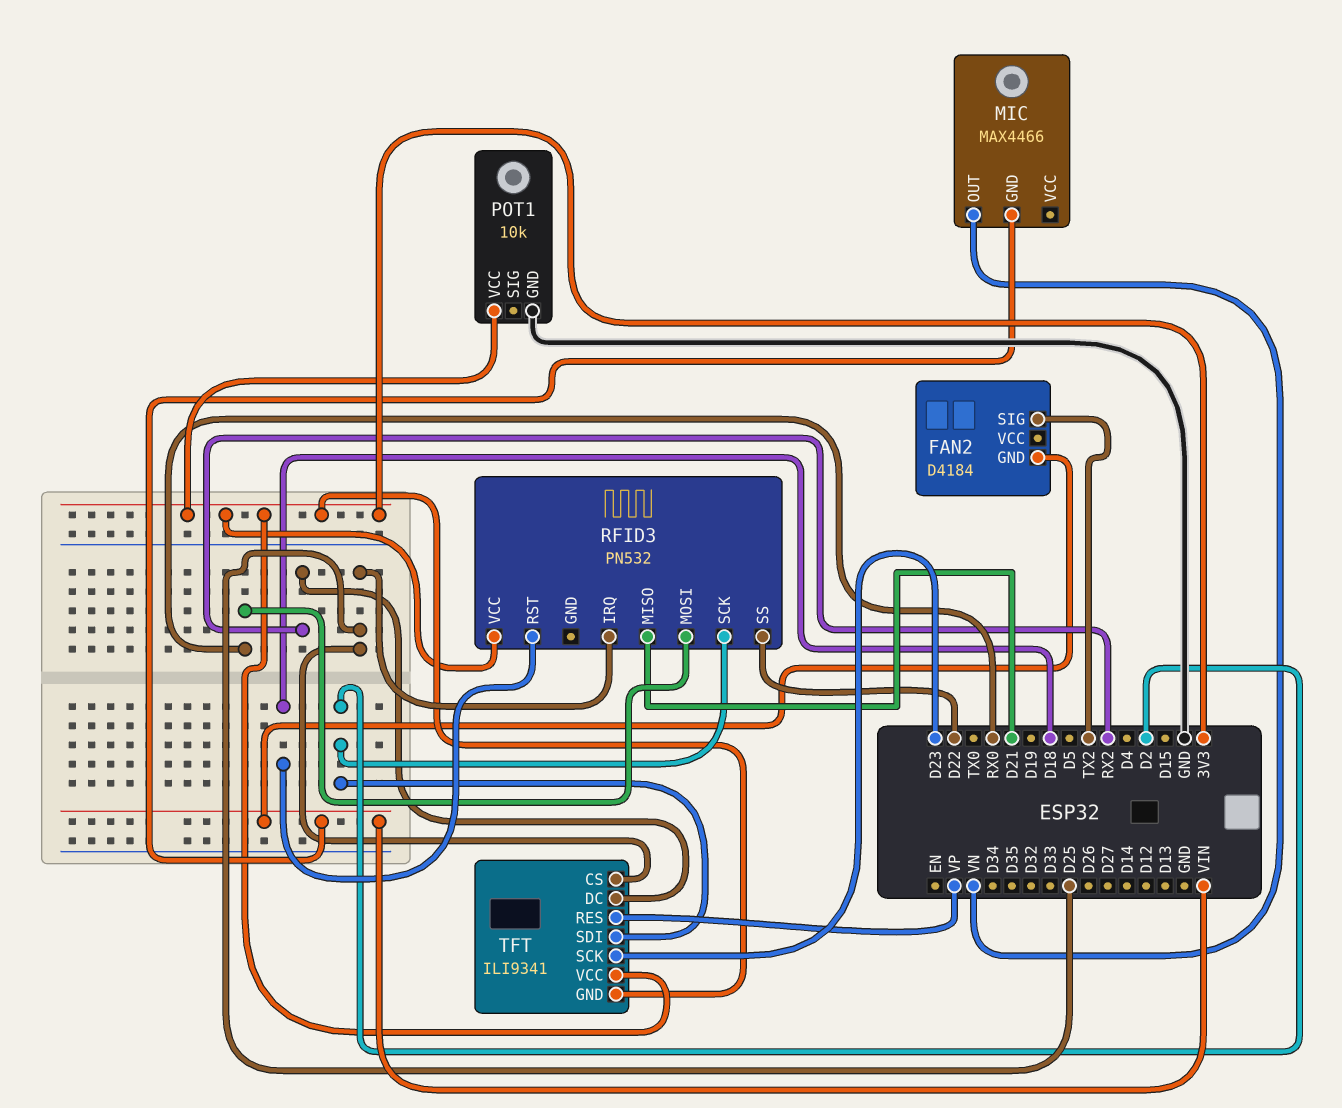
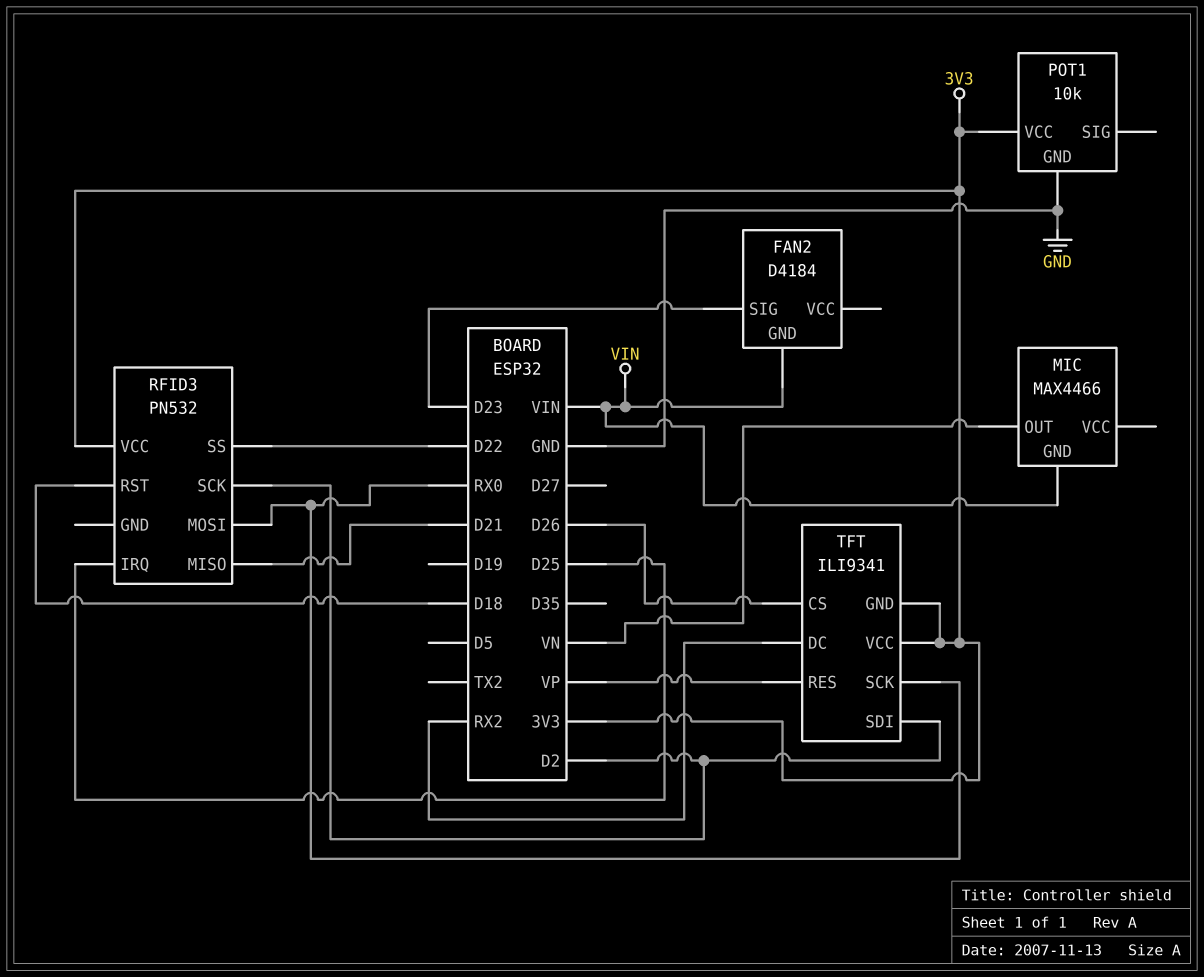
FAN2 pin SIG: TX2 -> D23
TFT pin CS: D25 -> D26
TFT pin SCK: D23 -> RX0

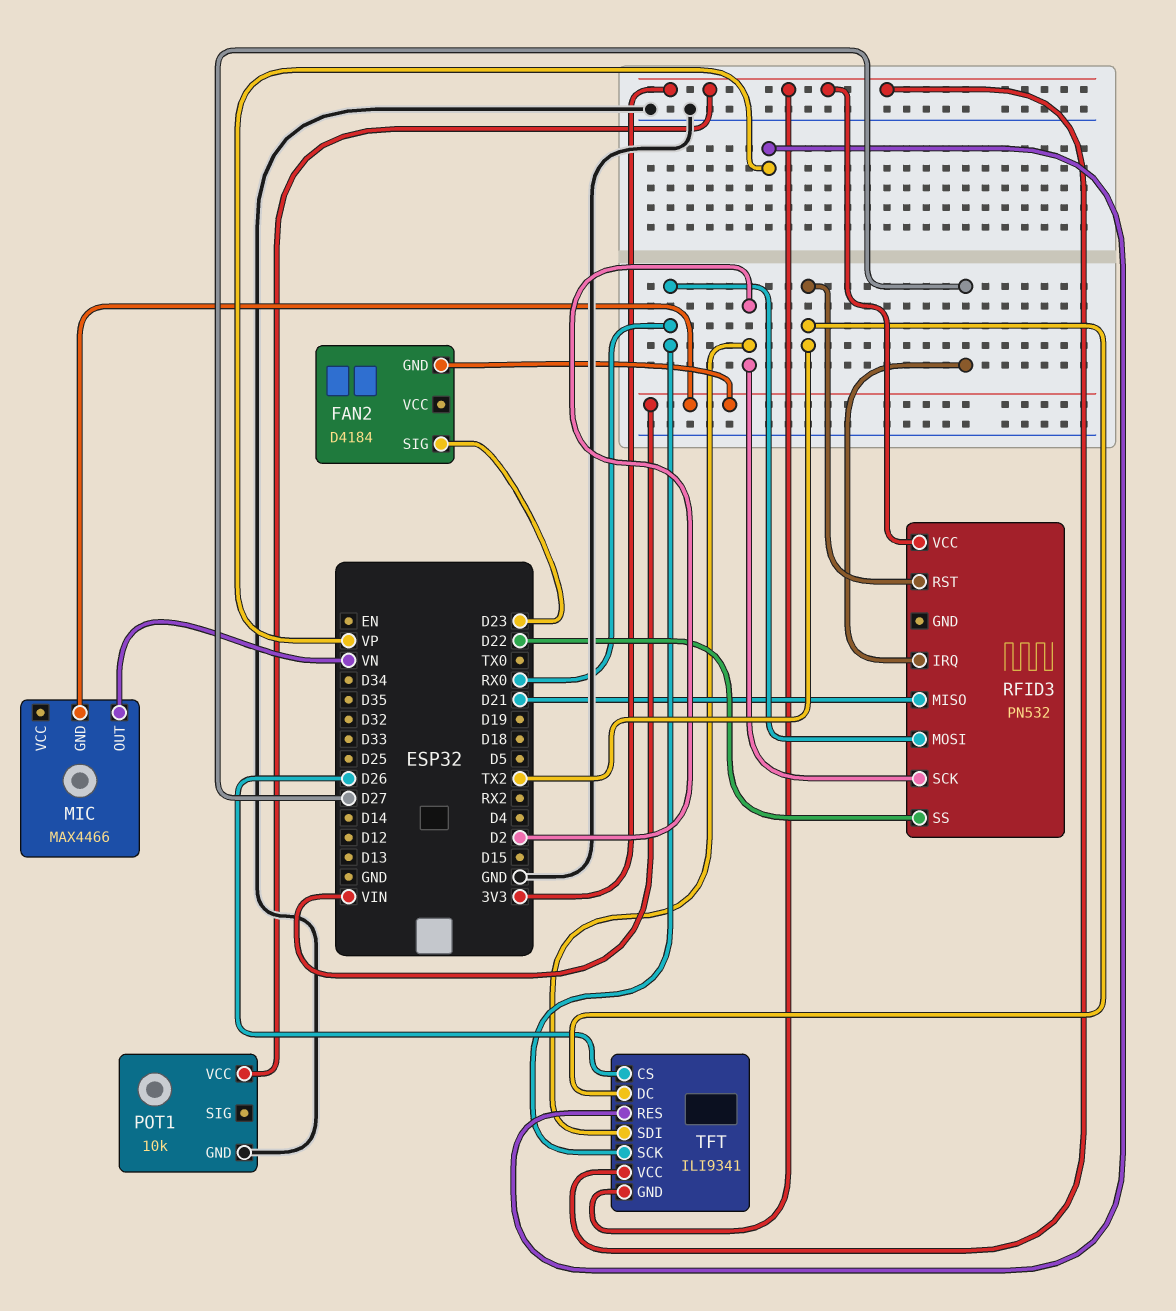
RFID3 pin IRQ: D25 -> D27
RFID3 pin RST: D18 -> TX2
TFT pin DC: RX2 -> TX2

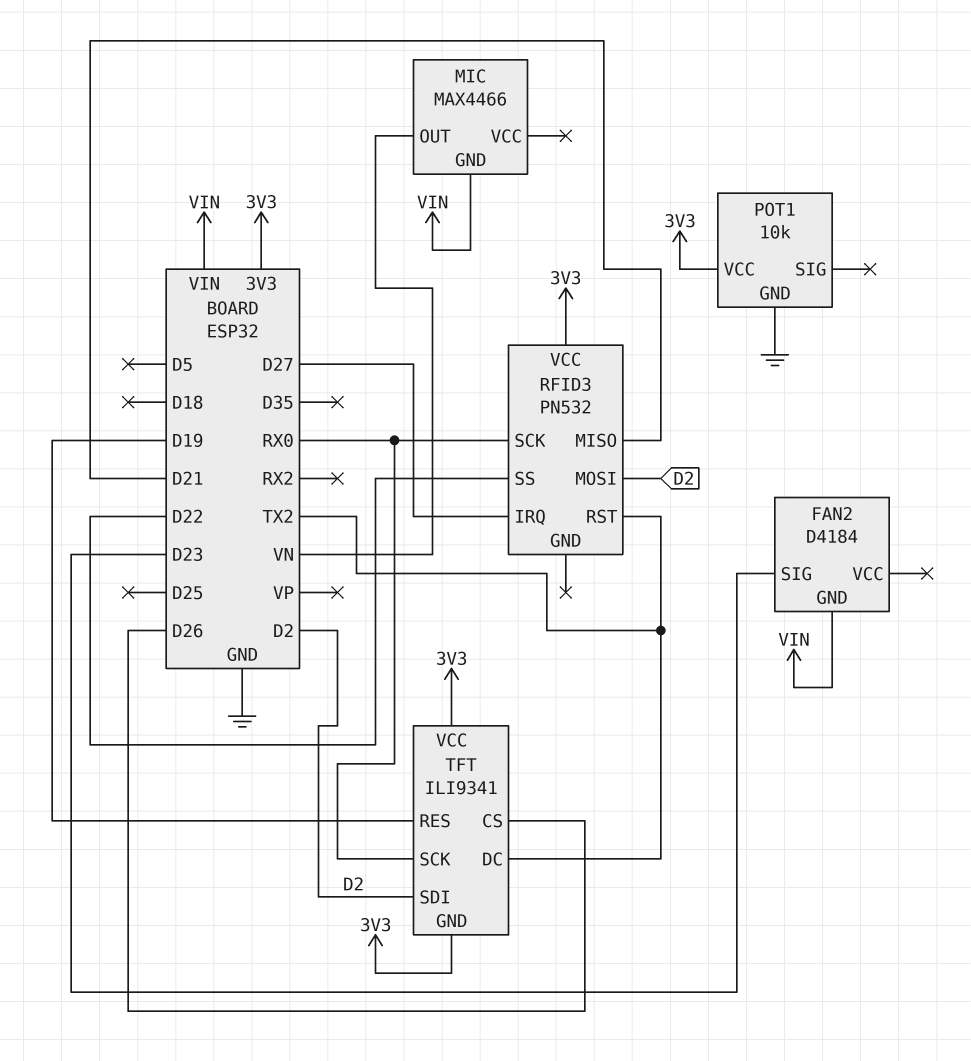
RFID3 pin MOSI: RX0 -> D2
RFID3 pin SCK: D2 -> RX0
TFT pin RES: VP -> D19

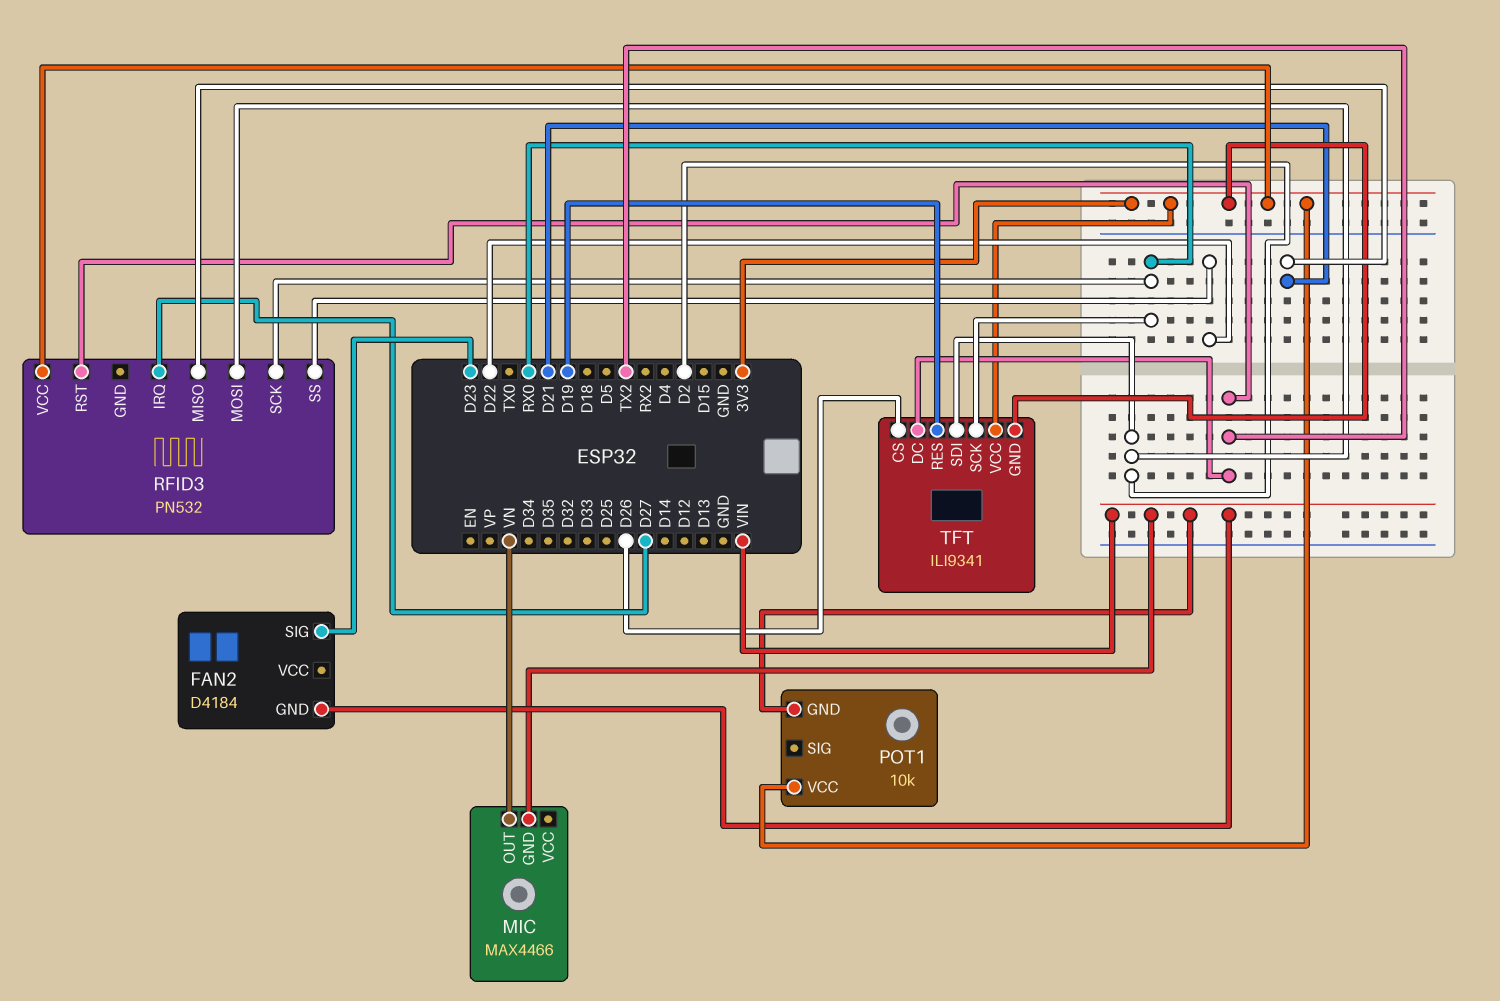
POT1 pin GND: GND -> VIN

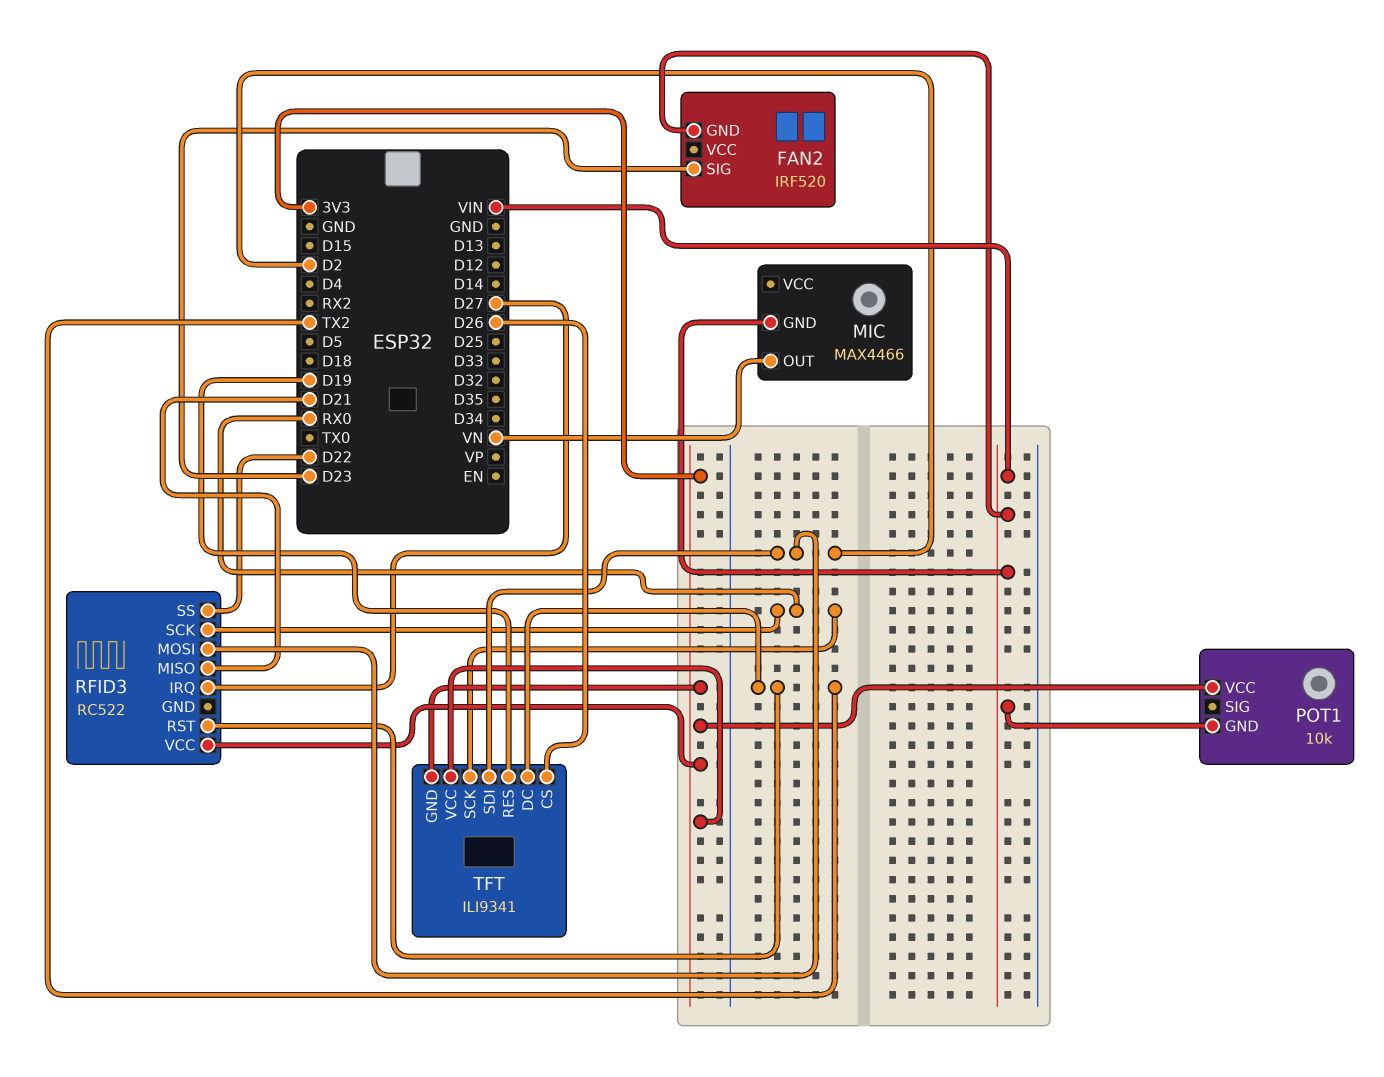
FAN2: D4184 -> IRF520
RFID3: PN532 -> RC522

